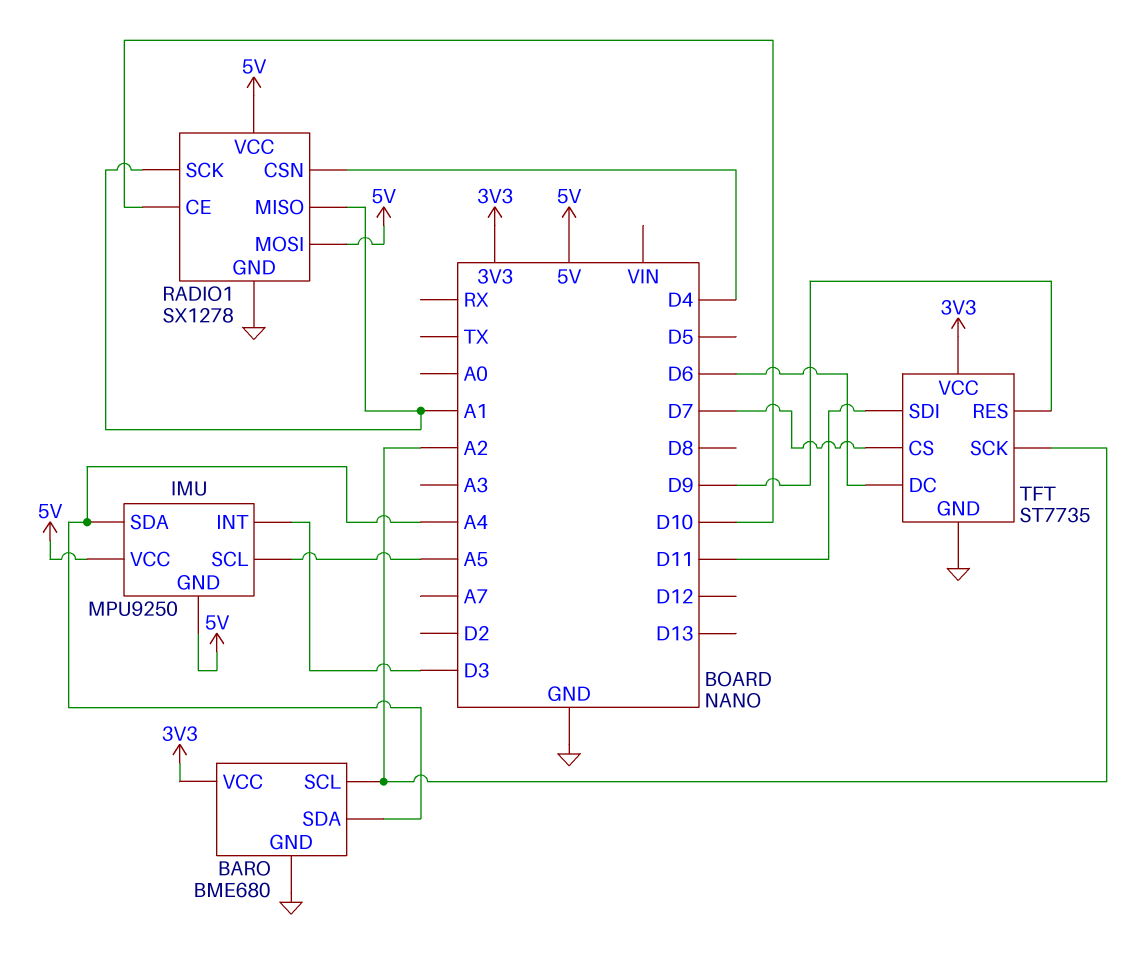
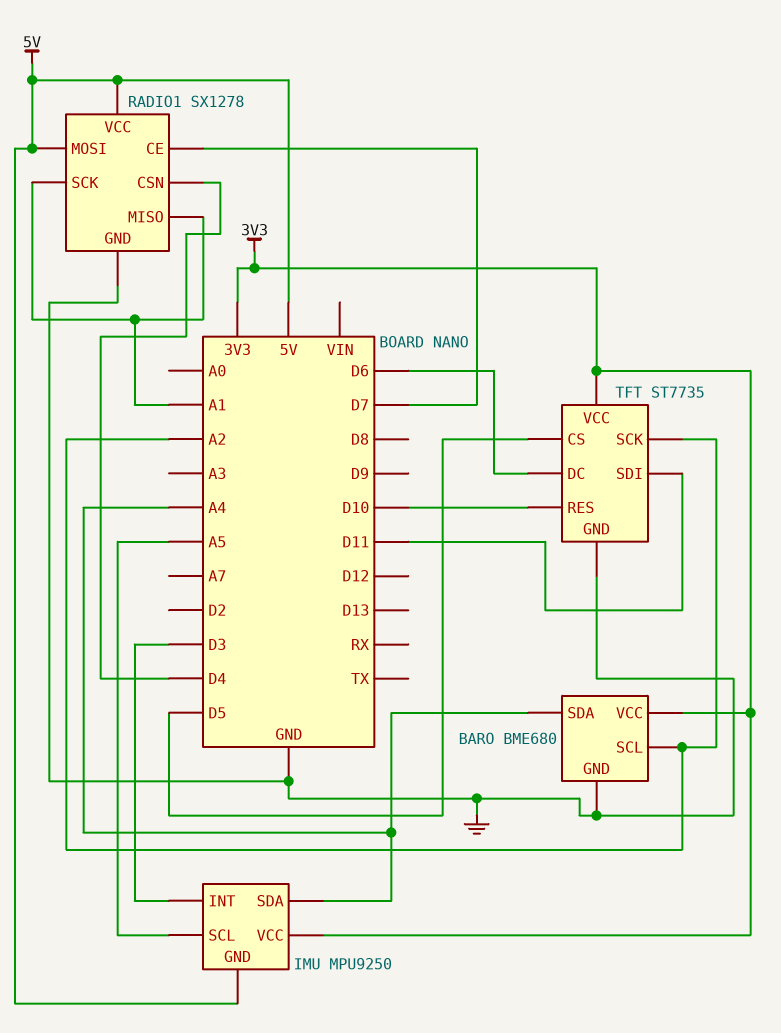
IMU pin VCC: 5V -> 3V3
RADIO1 pin CE: D10 -> D7
TFT pin CS: D7 -> D5
TFT pin RES: D9 -> D10

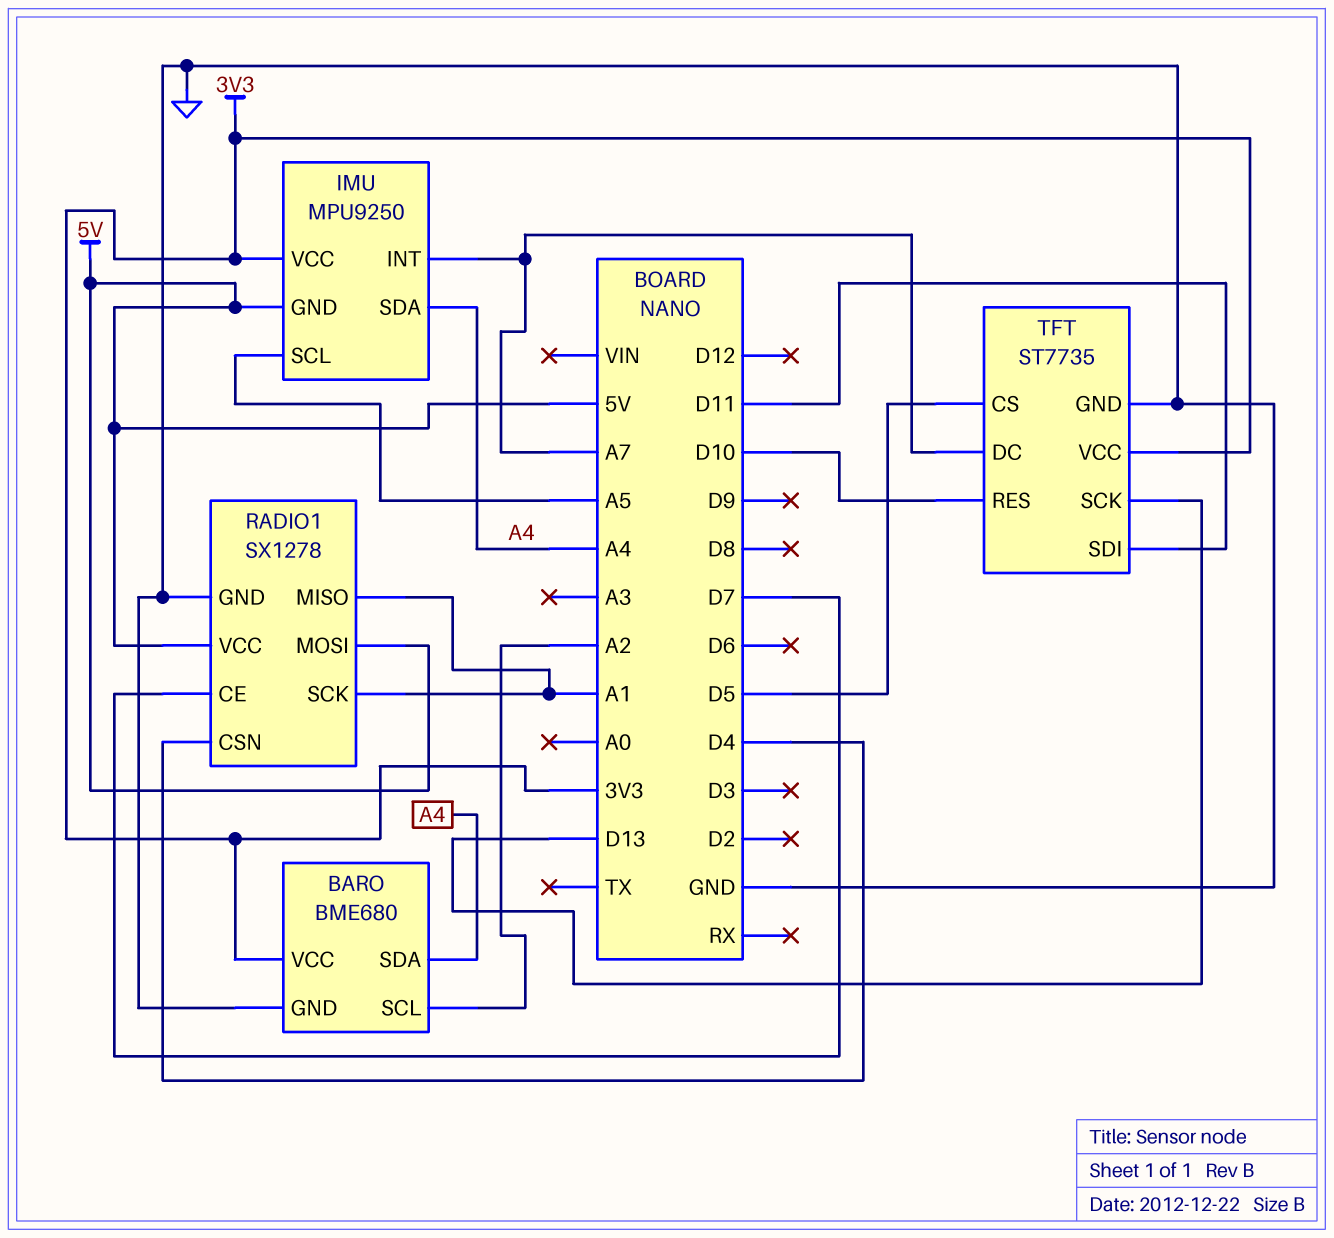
IMU pin INT: D3 -> A7
TFT pin DC: D6 -> A7
TFT pin SCK: A2 -> D13

